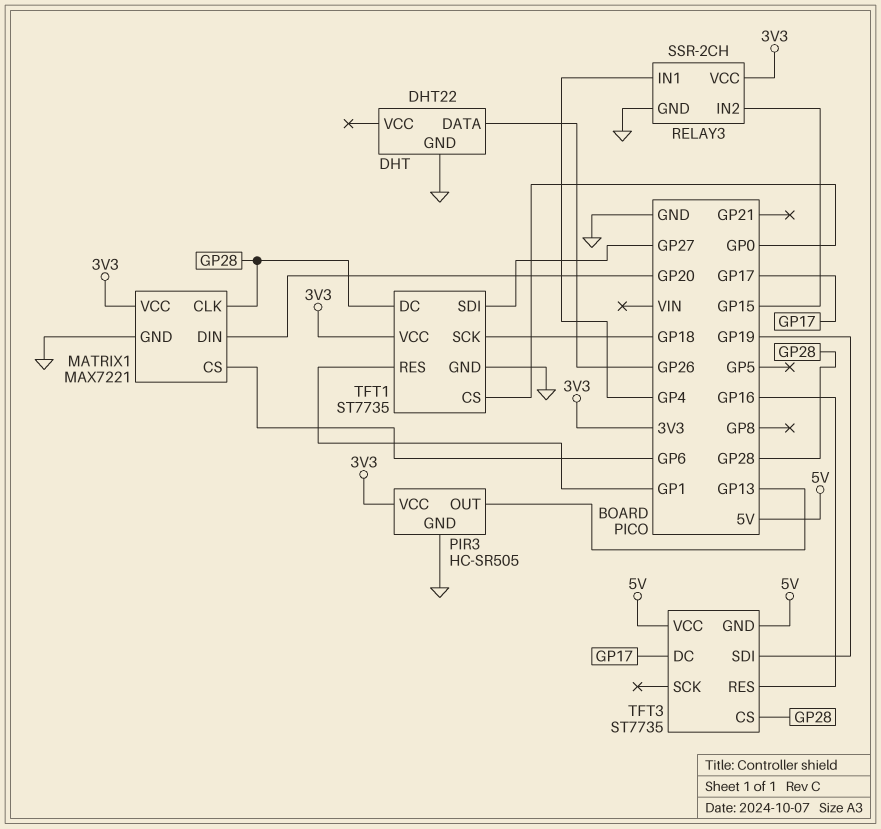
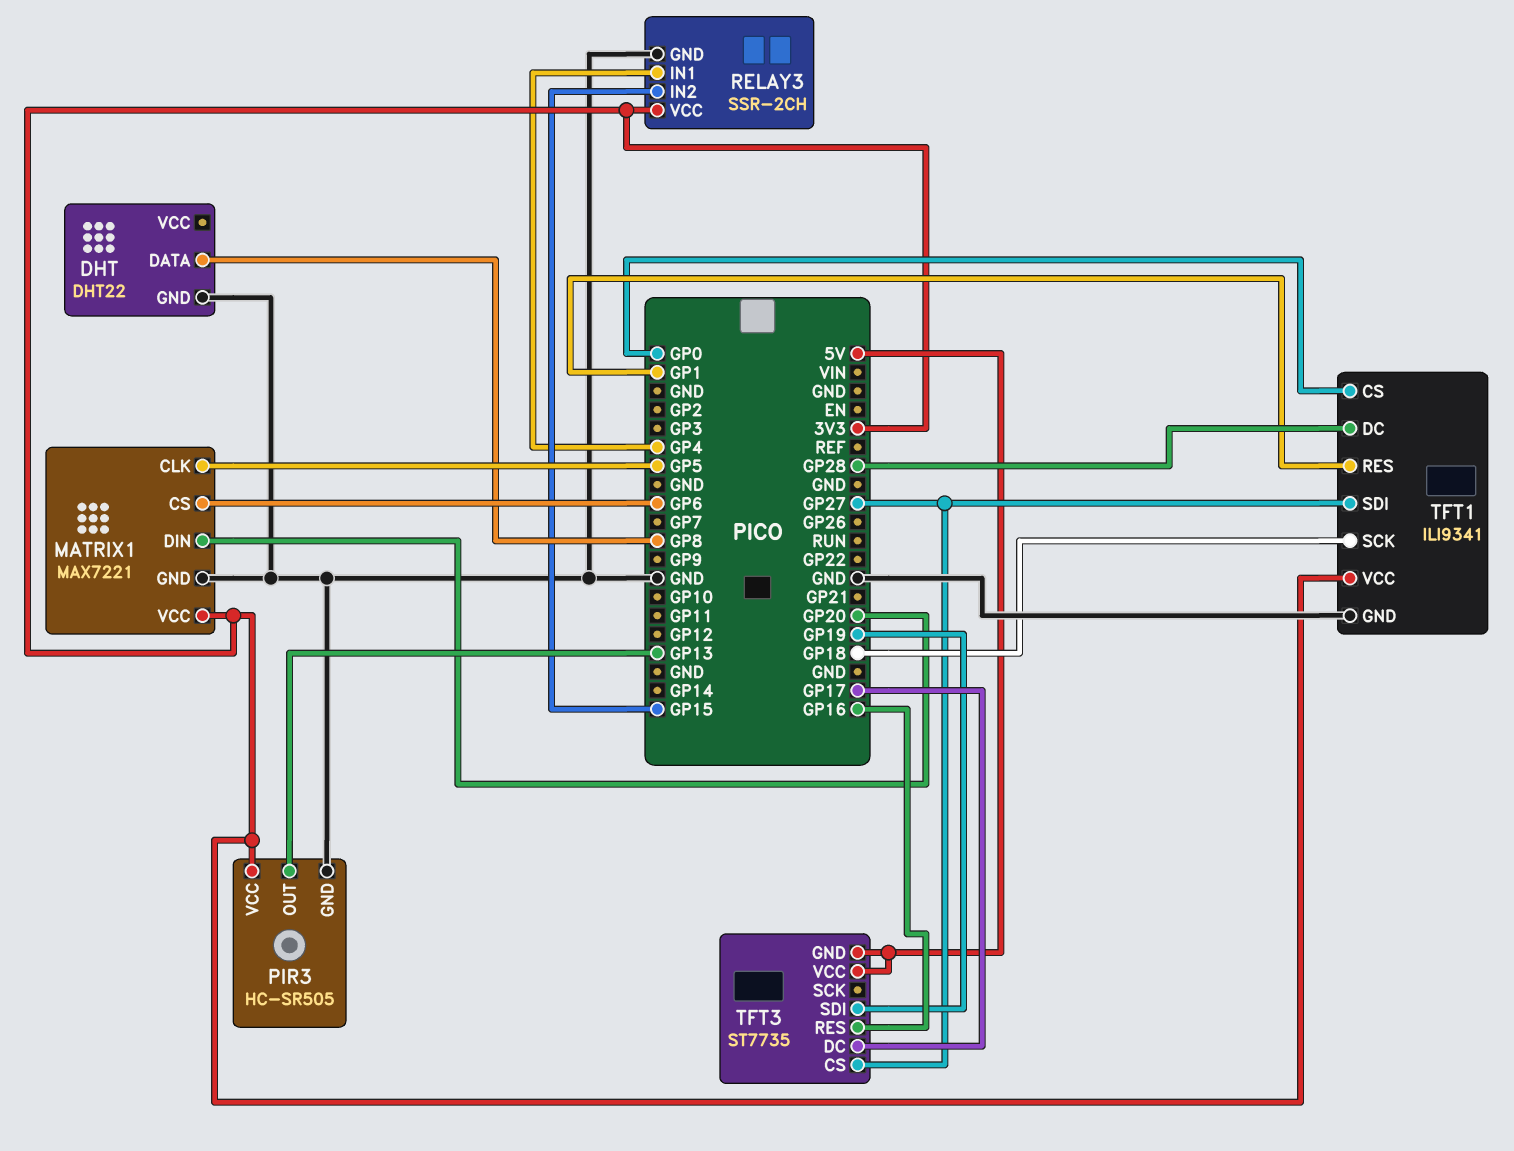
DHT pin DATA: GP26 -> GP8
MATRIX1 pin CLK: GP28 -> GP5
TFT1: ST7735 -> ILI9341
TFT3 pin CS: GP28 -> GP27

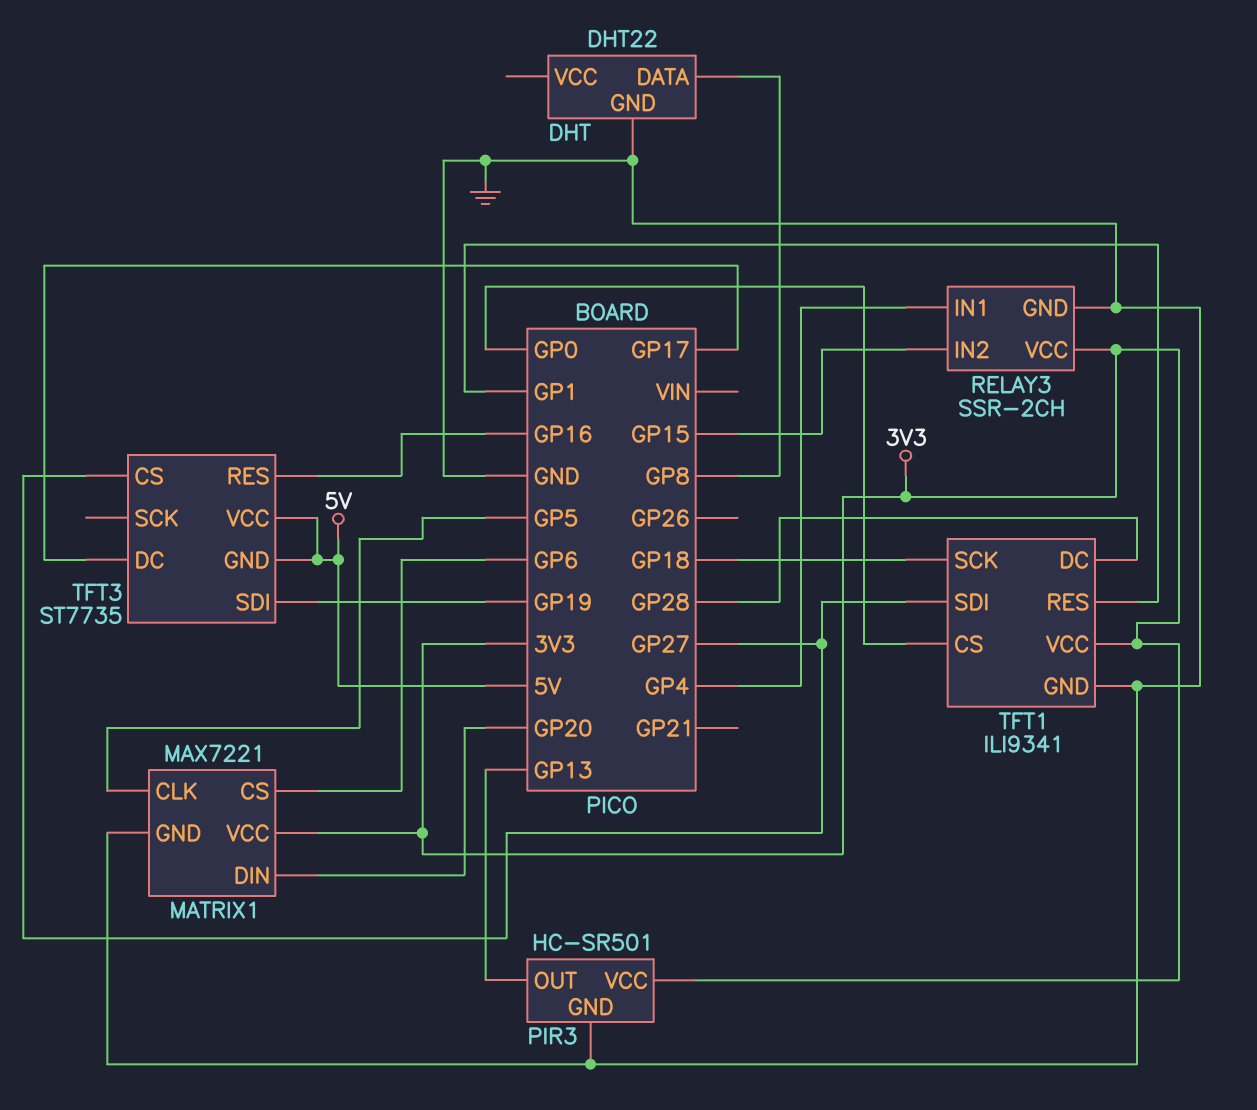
PIR3: HC-SR505 -> HC-SR501

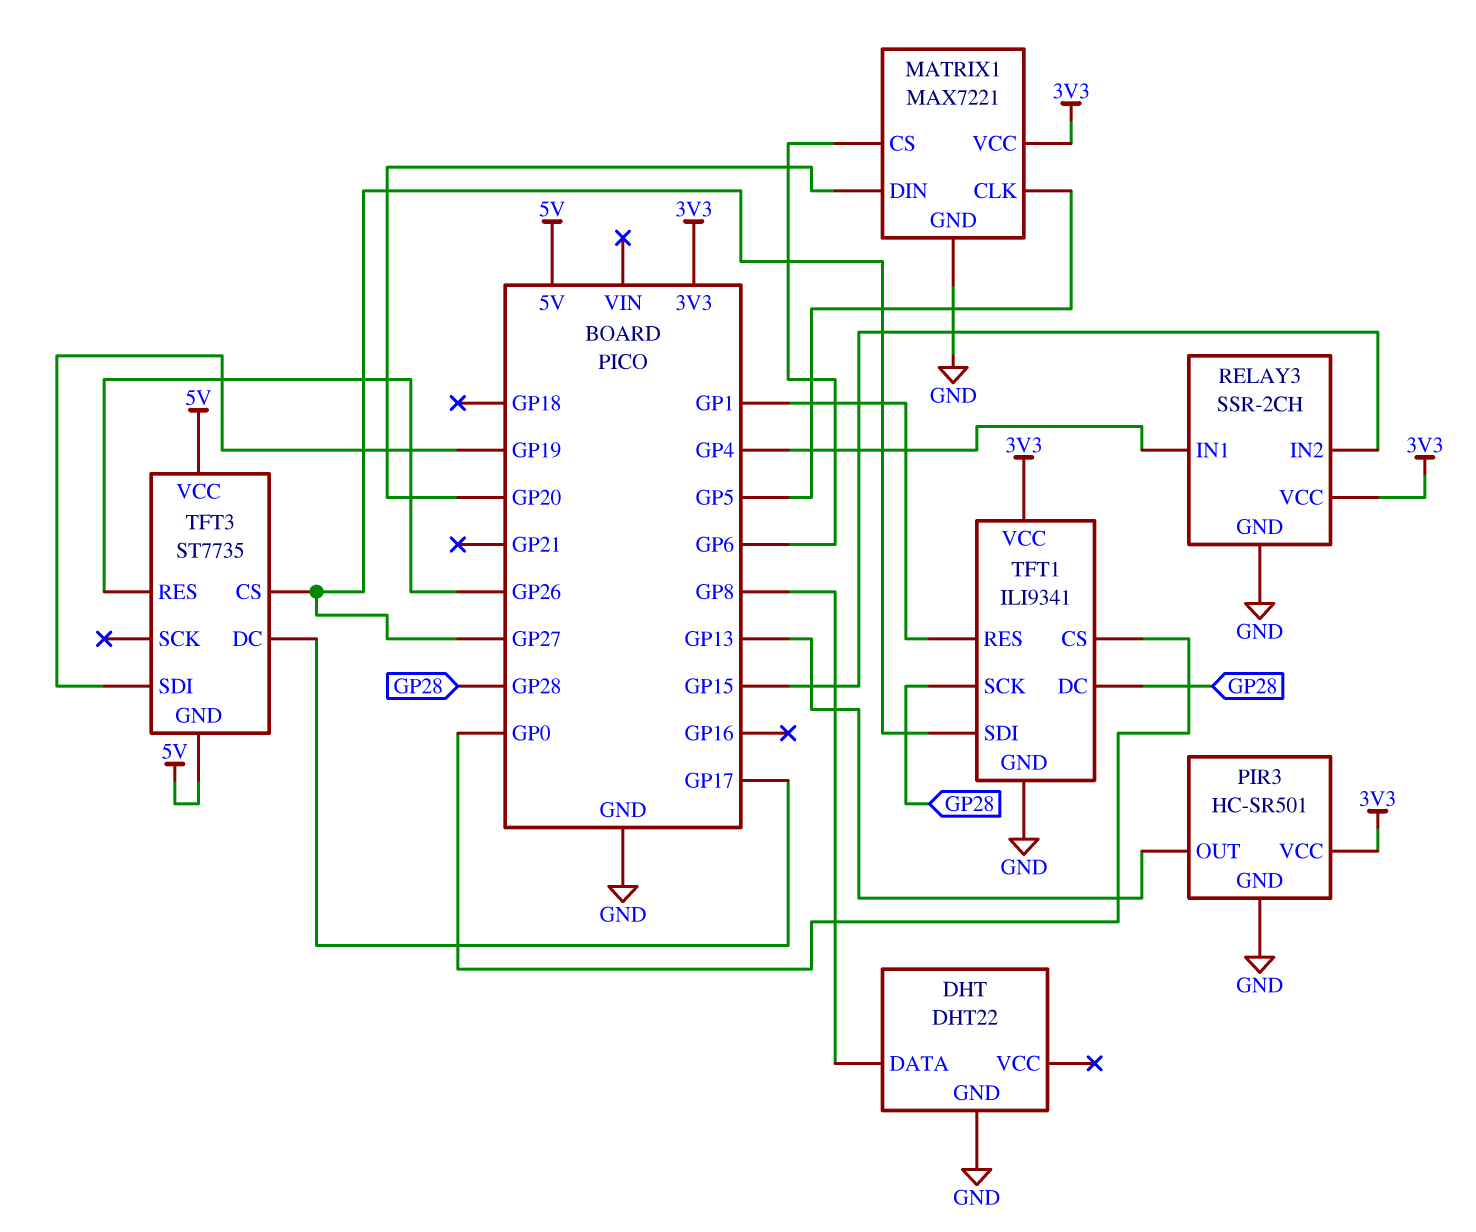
TFT1 pin SCK: GP18 -> GP28
TFT3 pin RES: GP16 -> GP26

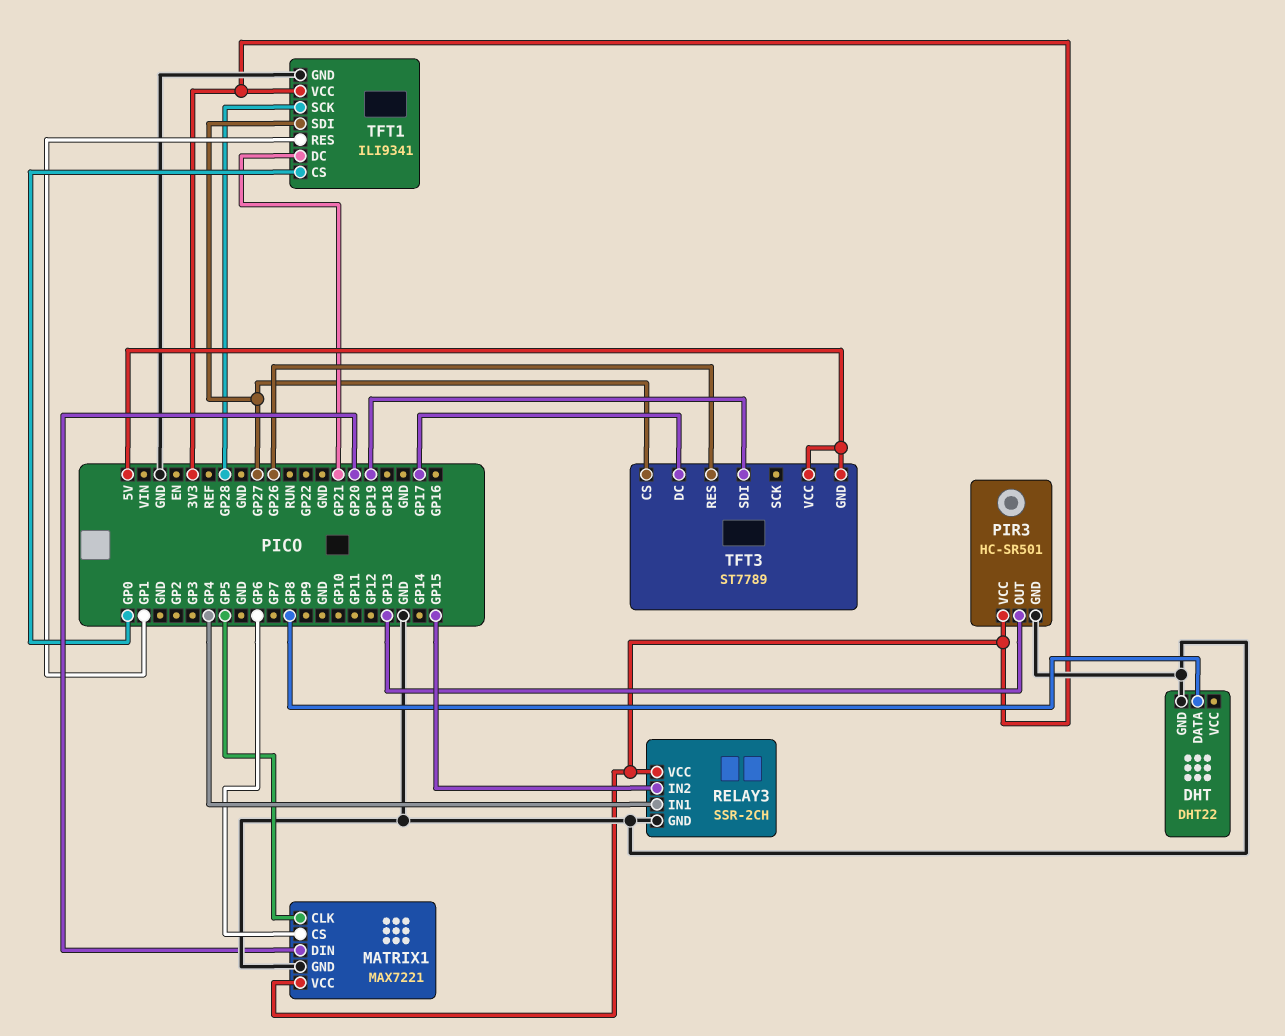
TFT1 pin DC: GP28 -> GP21
TFT3: ST7735 -> ST7789

